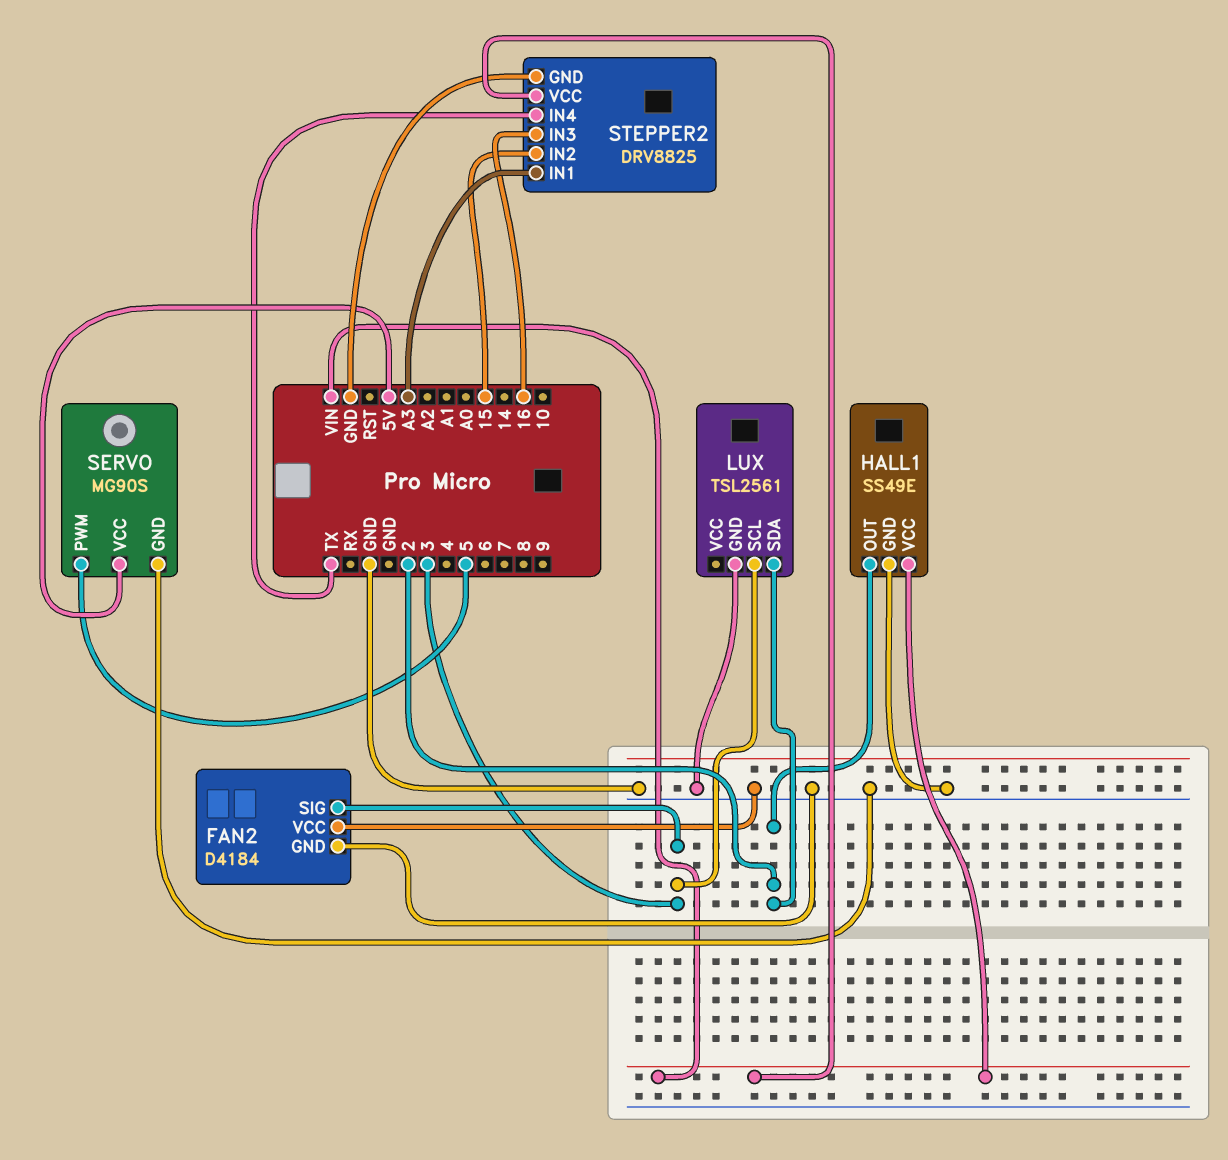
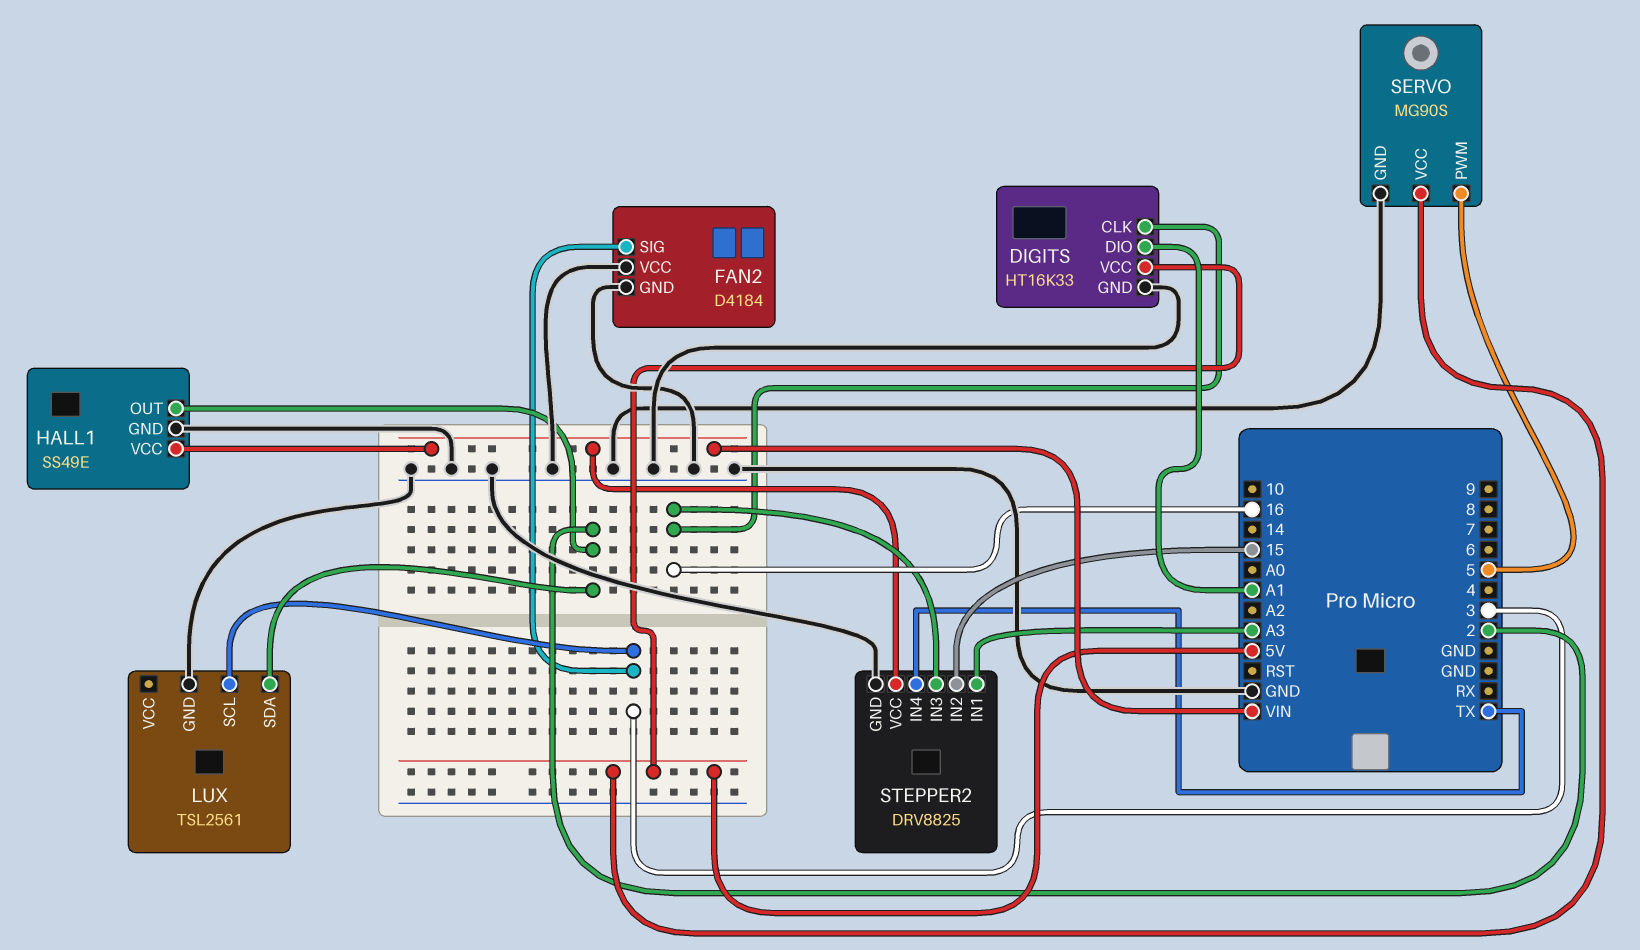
DIGITS: none -> HT16K33
DIGITS pin CLK: none -> 16
DIGITS pin DIO: none -> A1
DIGITS pin GND: none -> GND
DIGITS pin VCC: none -> 5V

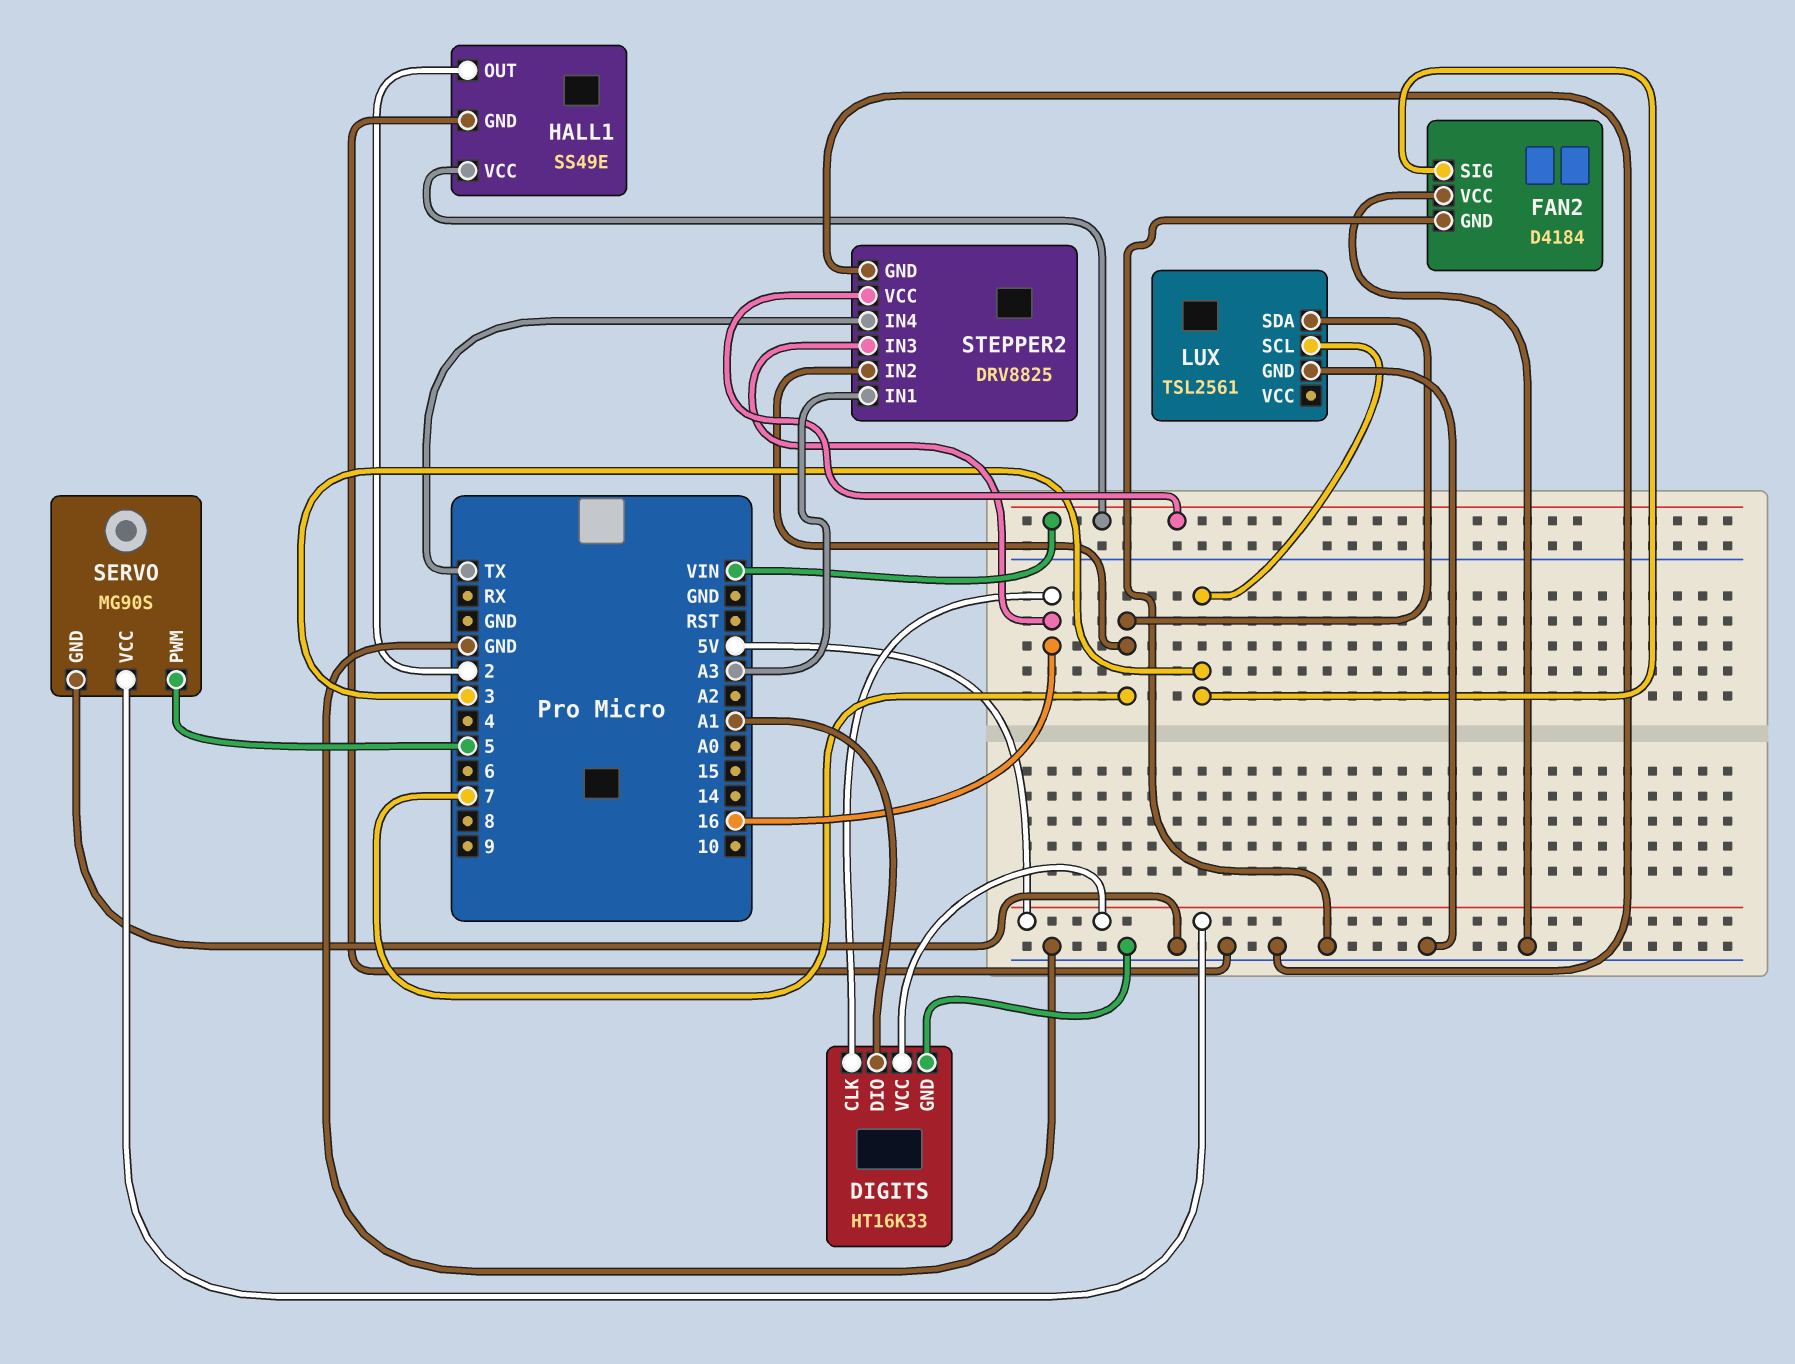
LUX pin SDA: 2 -> 7
STEPPER2 pin IN2: 15 -> 7

